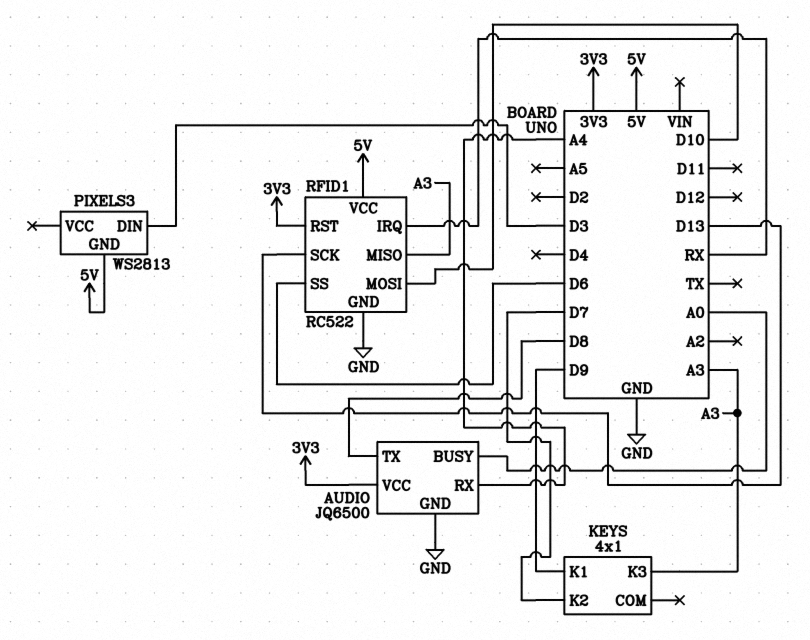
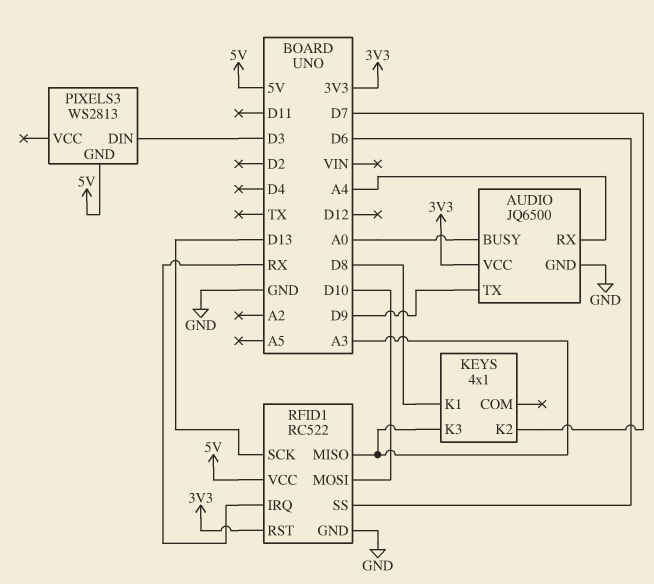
AUDIO pin TX: D8 -> D9
KEYS pin K1: D9 -> D8

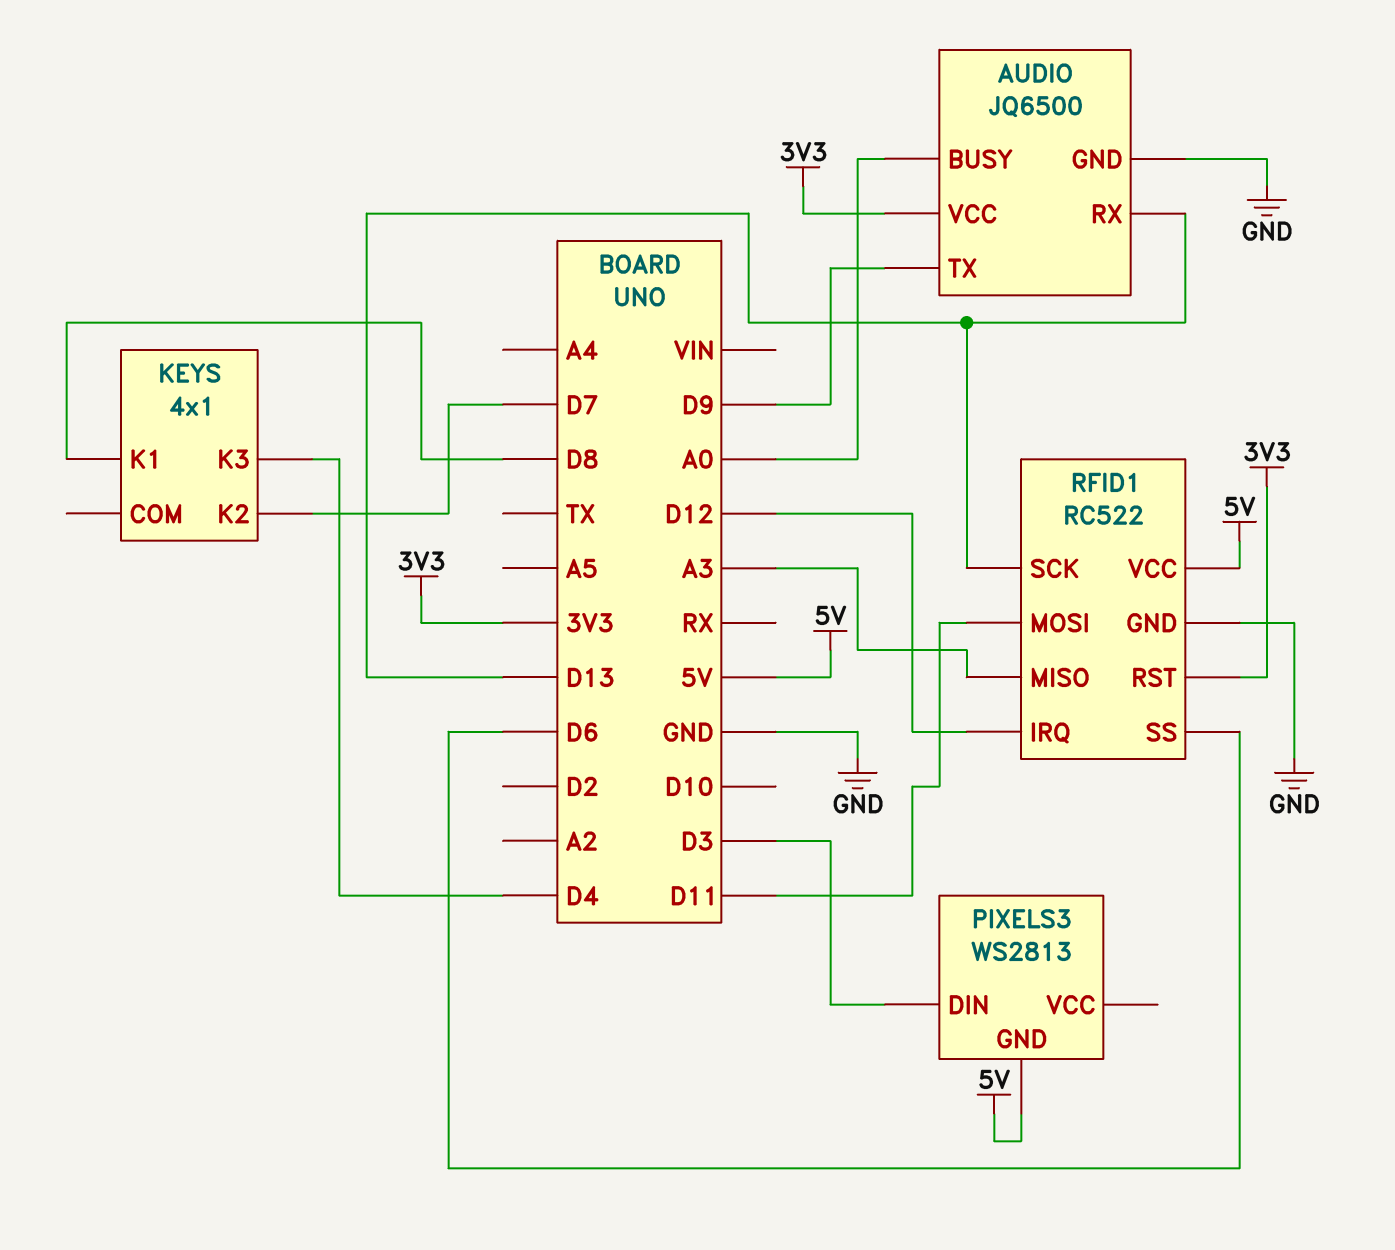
AUDIO pin RX: A4 -> D13
KEYS pin K3: A3 -> D4
RFID1 pin IRQ: RX -> D12
RFID1 pin MOSI: D10 -> D11

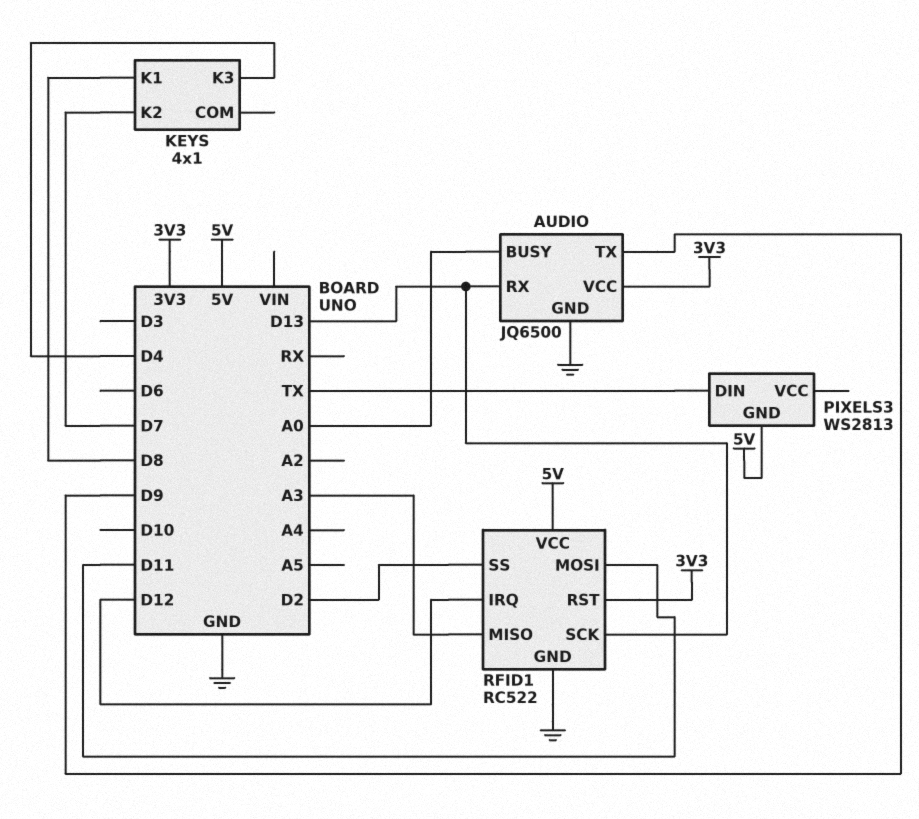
PIXELS3 pin DIN: D3 -> TX
RFID1 pin SS: D6 -> D2

